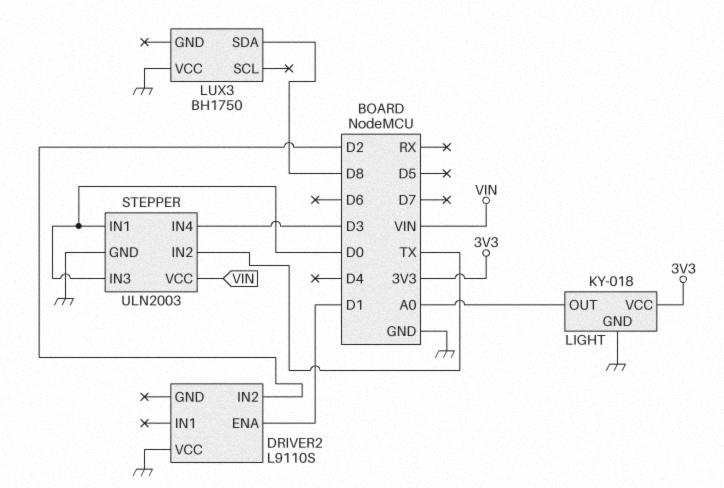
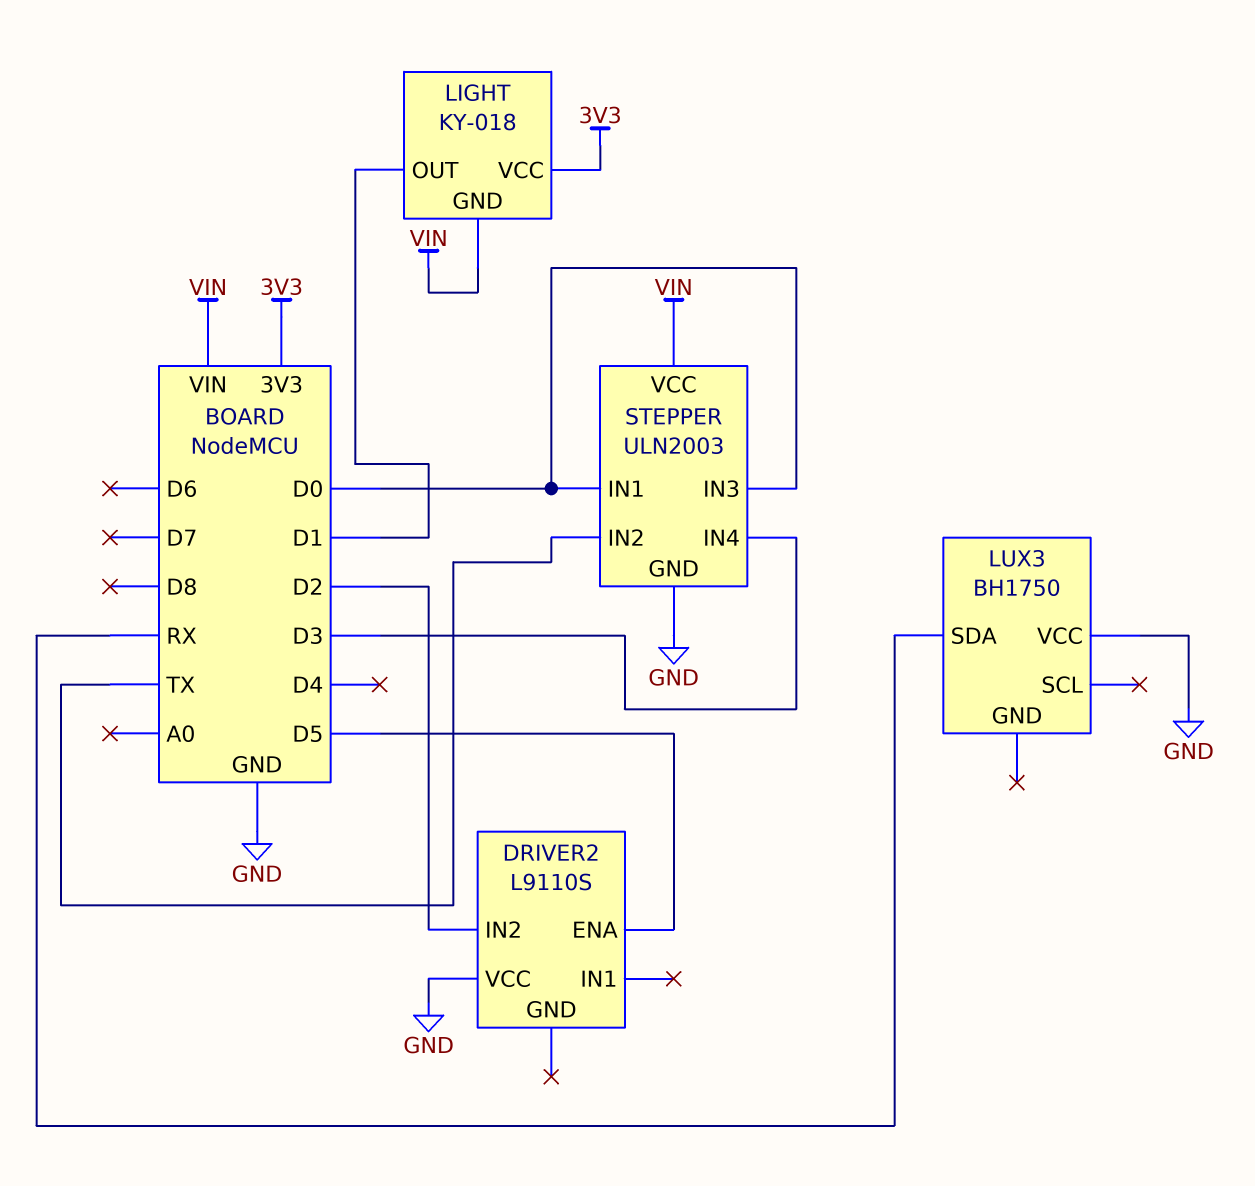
DRIVER2 pin ENA: D1 -> D5
LIGHT pin GND: GND -> VIN
LIGHT pin OUT: A0 -> D1
LUX3 pin SDA: D8 -> RX

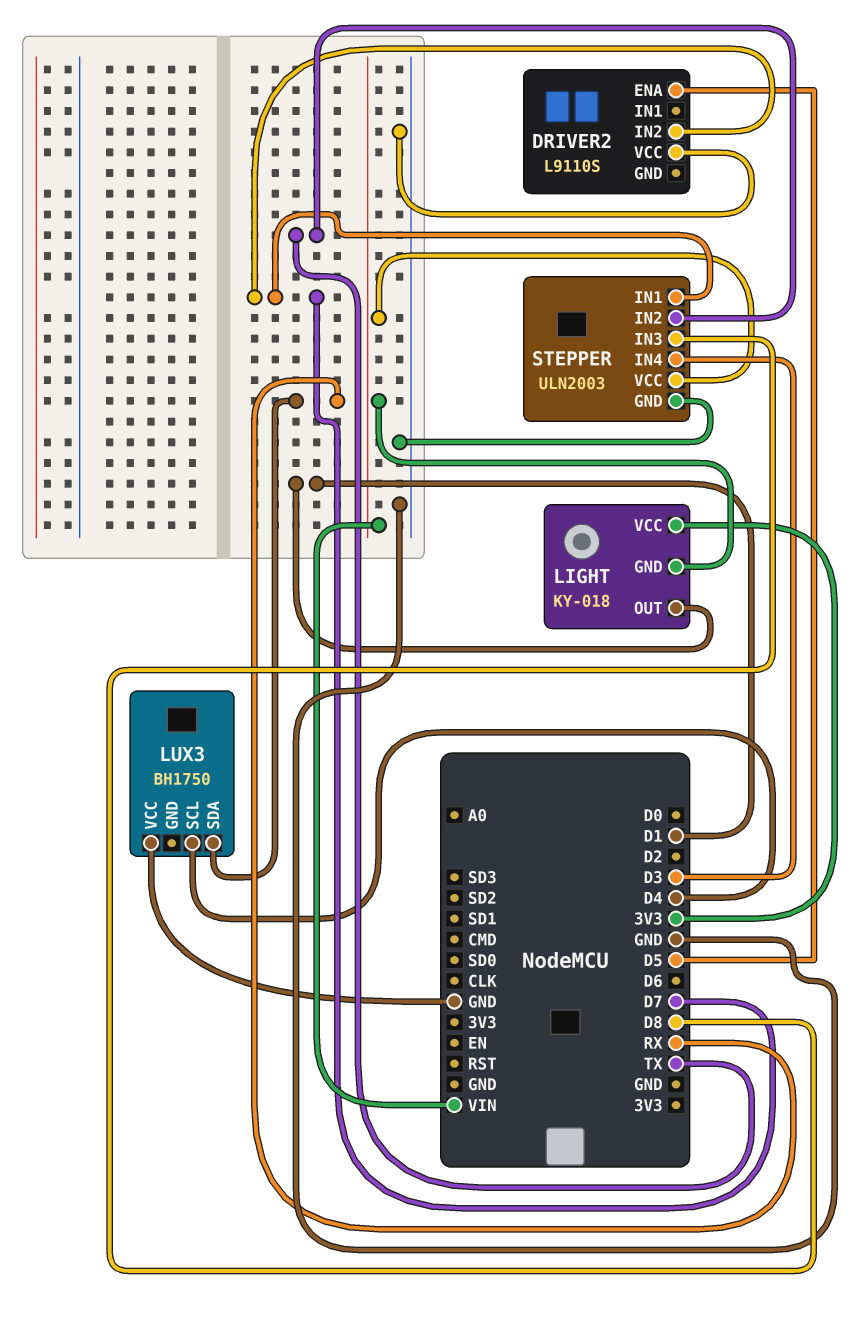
DRIVER2 pin IN2: D2 -> D7
LUX3 pin SCL: none -> D4
STEPPER pin IN1: D0 -> D7
STEPPER pin IN3: D0 -> D8

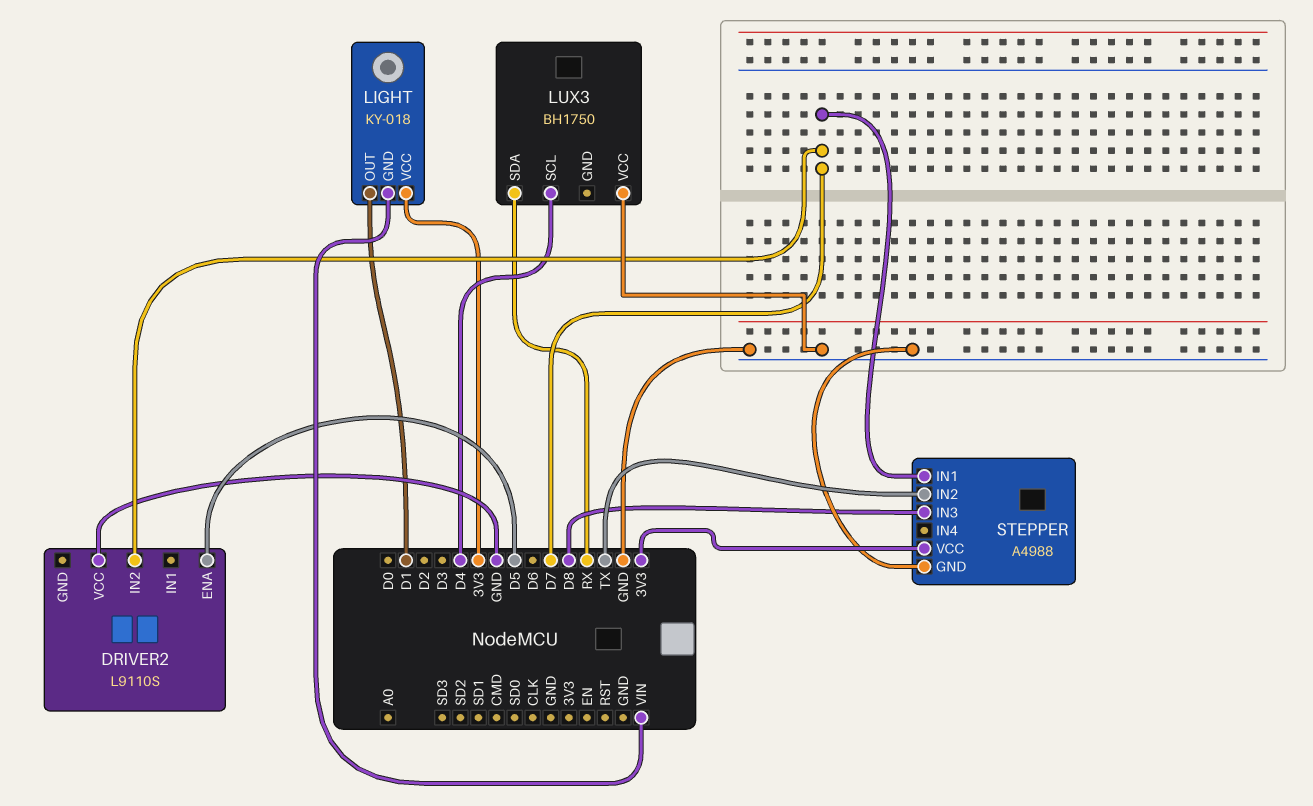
STEPPER: ULN2003 -> A4988
STEPPER pin IN4: D3 -> none
STEPPER pin VCC: VIN -> 3V3

